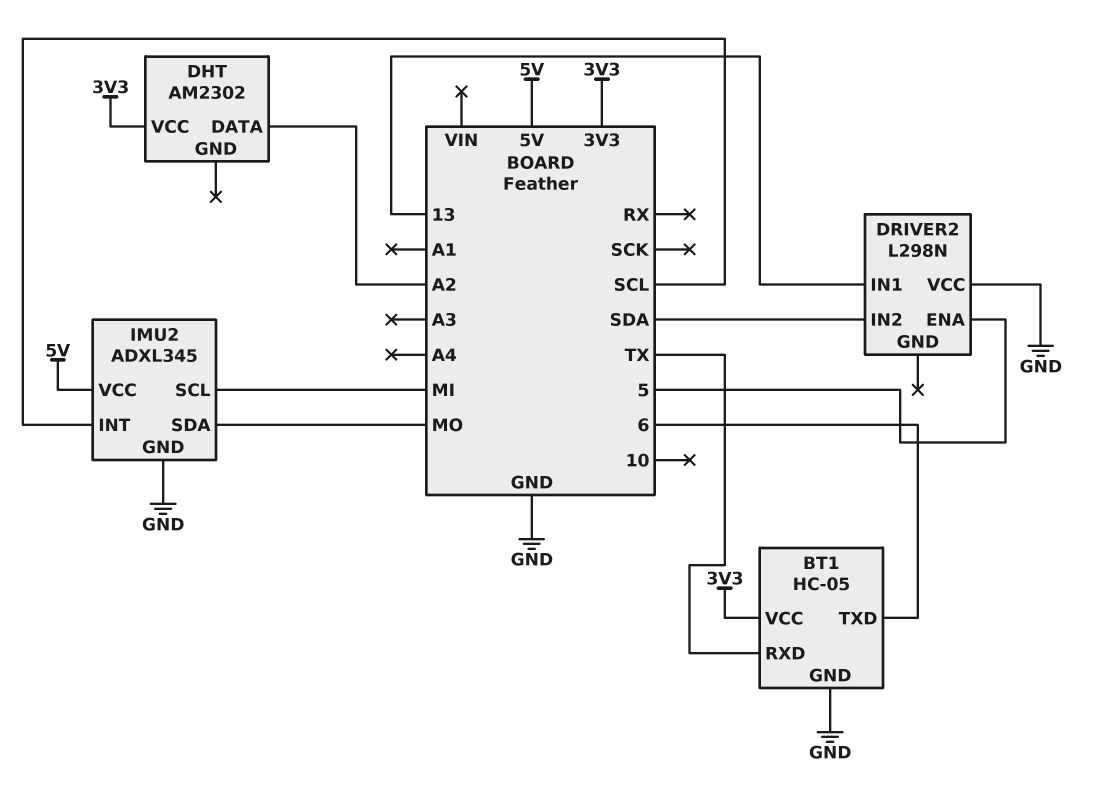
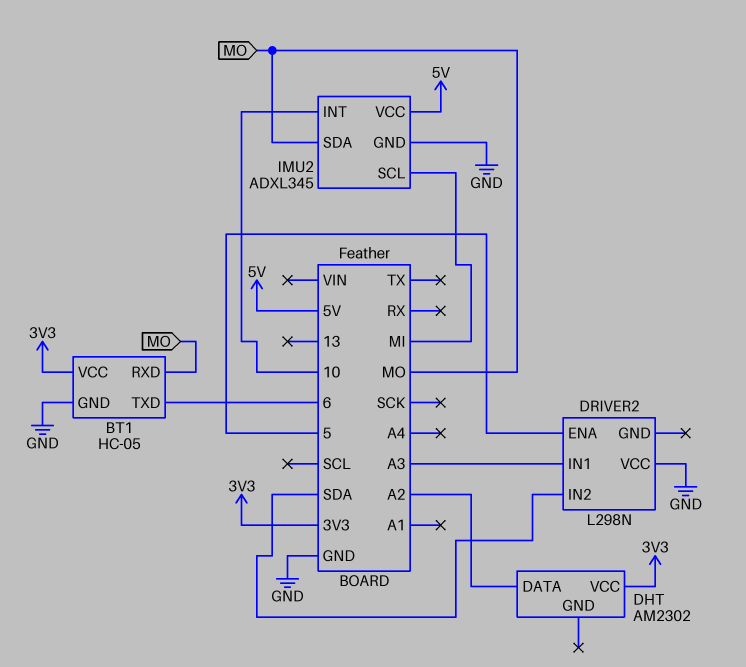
BT1 pin RXD: TX -> MO
DRIVER2 pin IN1: 13 -> A3
IMU2 pin INT: SCL -> 10

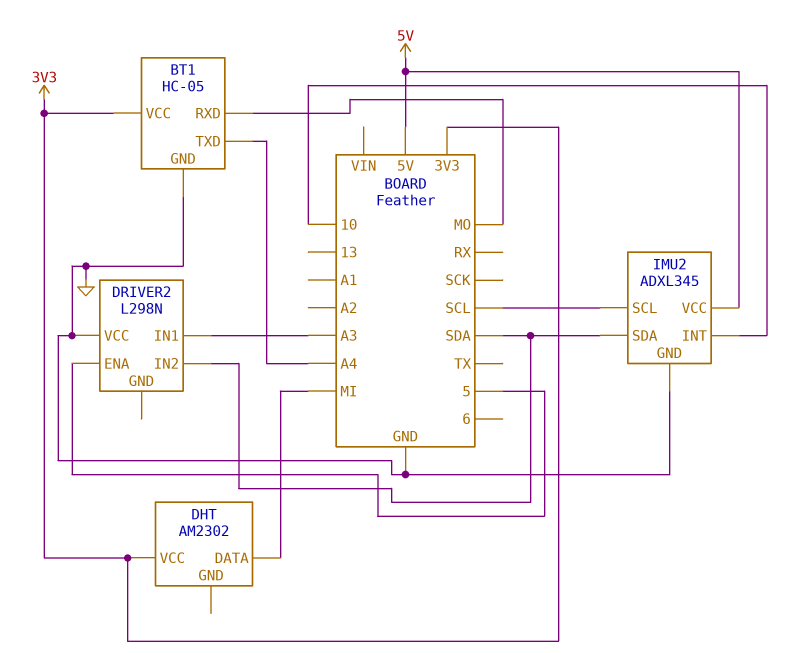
BT1 pin TXD: 6 -> A4
DHT pin DATA: A2 -> MI
IMU2 pin SCL: MI -> SCL
IMU2 pin SDA: MO -> SDA

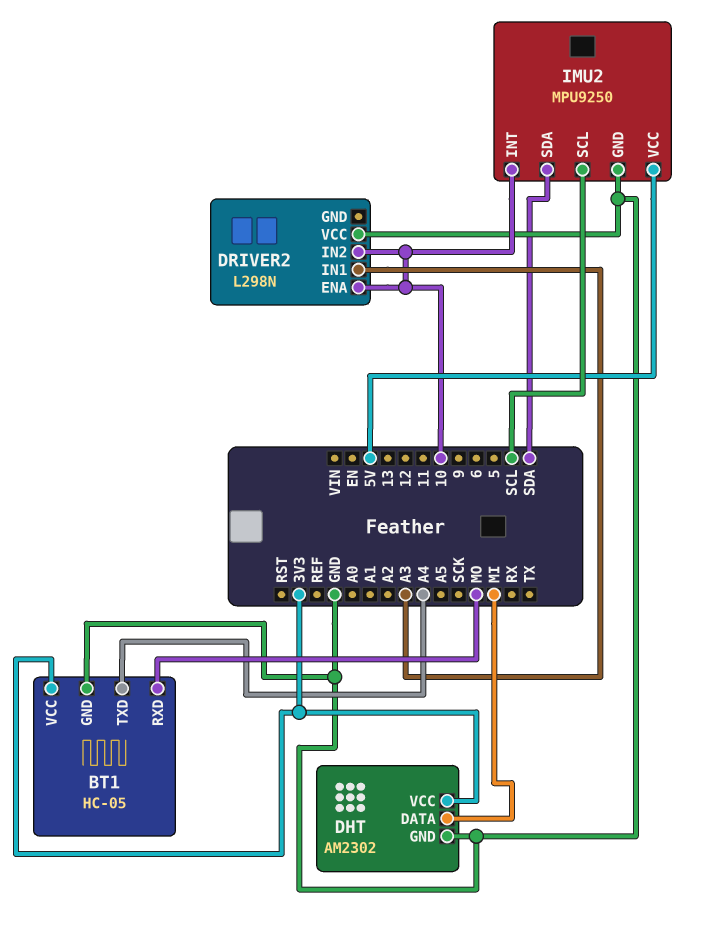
DHT pin GND: none -> GND
DRIVER2 pin ENA: 5 -> 10
DRIVER2 pin IN2: SDA -> 10
IMU2: ADXL345 -> MPU9250

